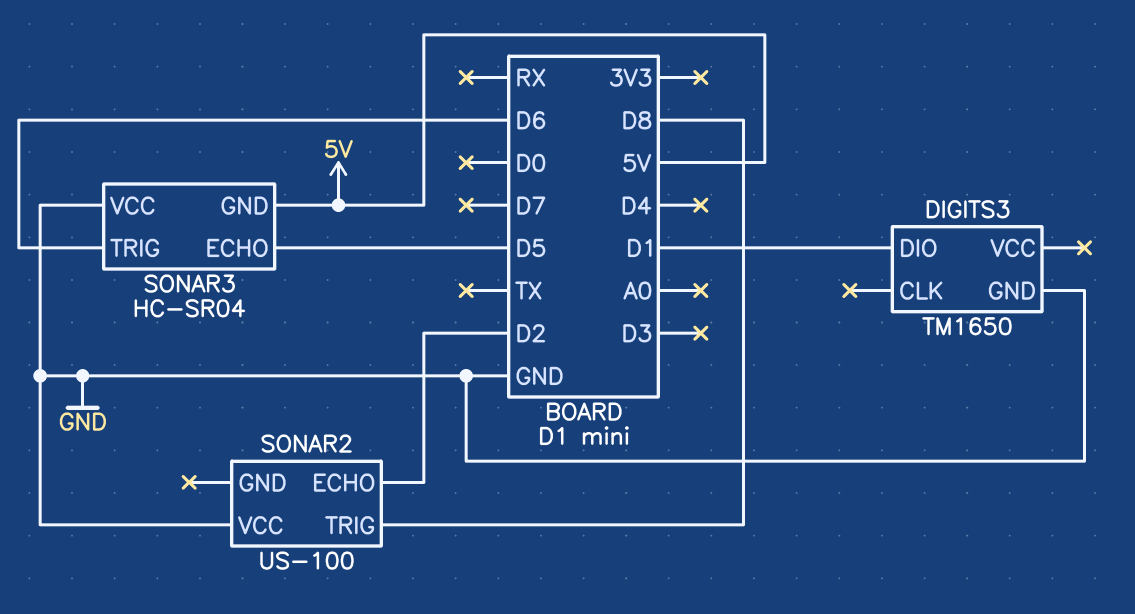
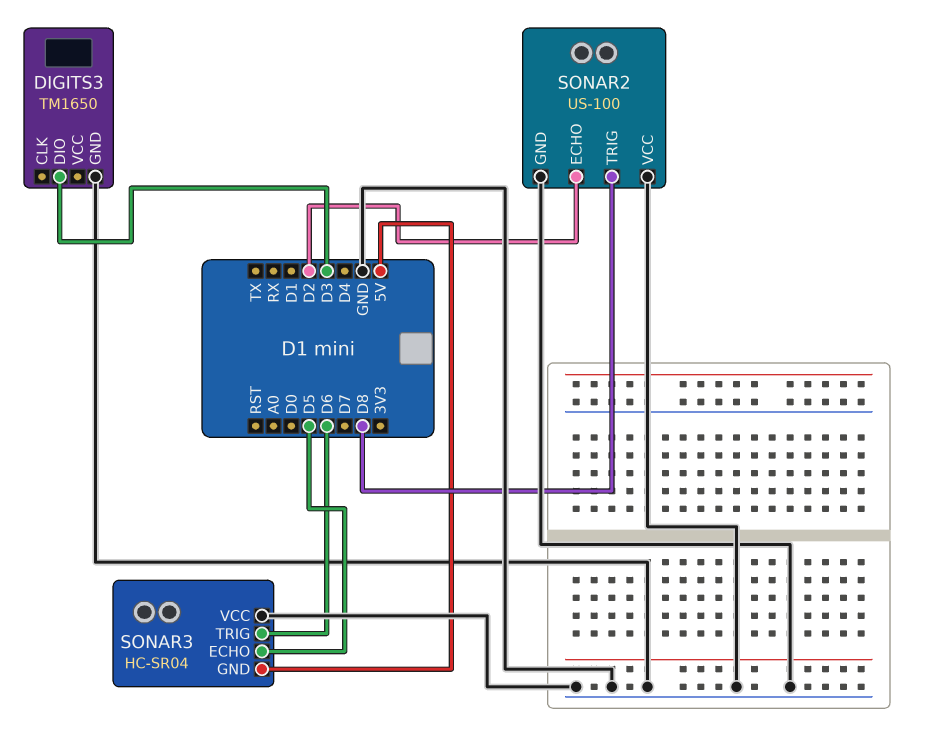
DIGITS3 pin DIO: D1 -> D3
SONAR2 pin GND: none -> GND

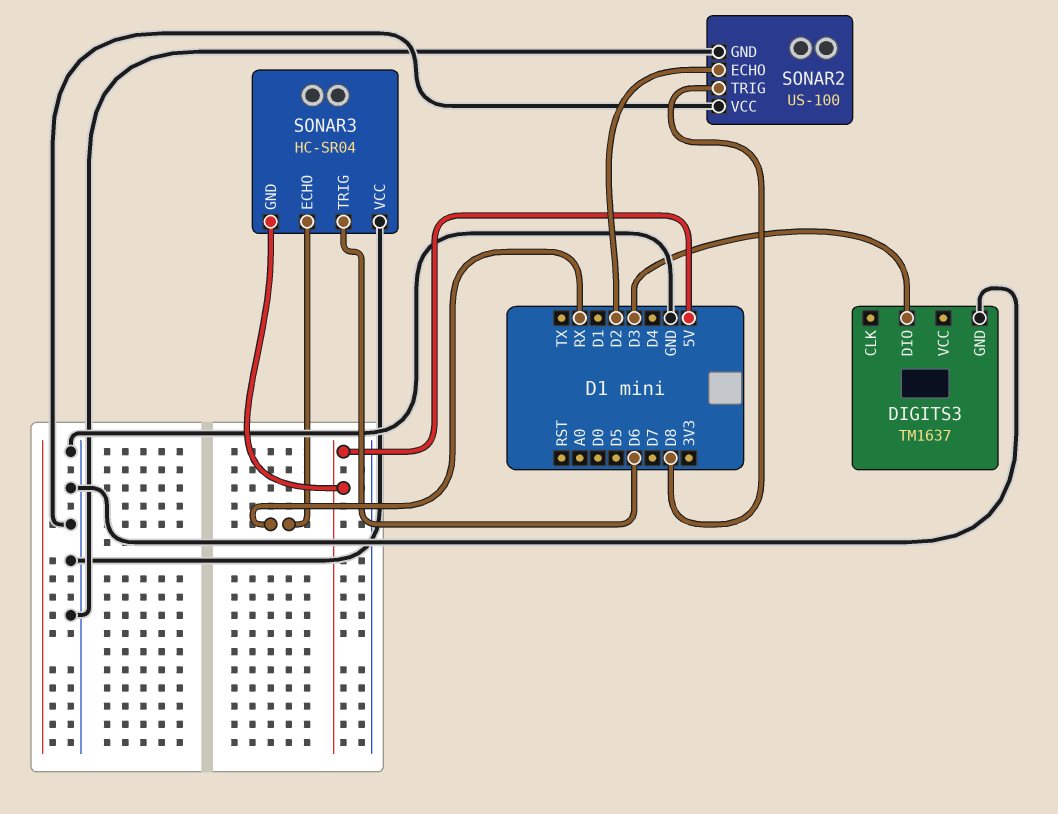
DIGITS3: TM1650 -> TM1637
SONAR3 pin ECHO: D5 -> RX

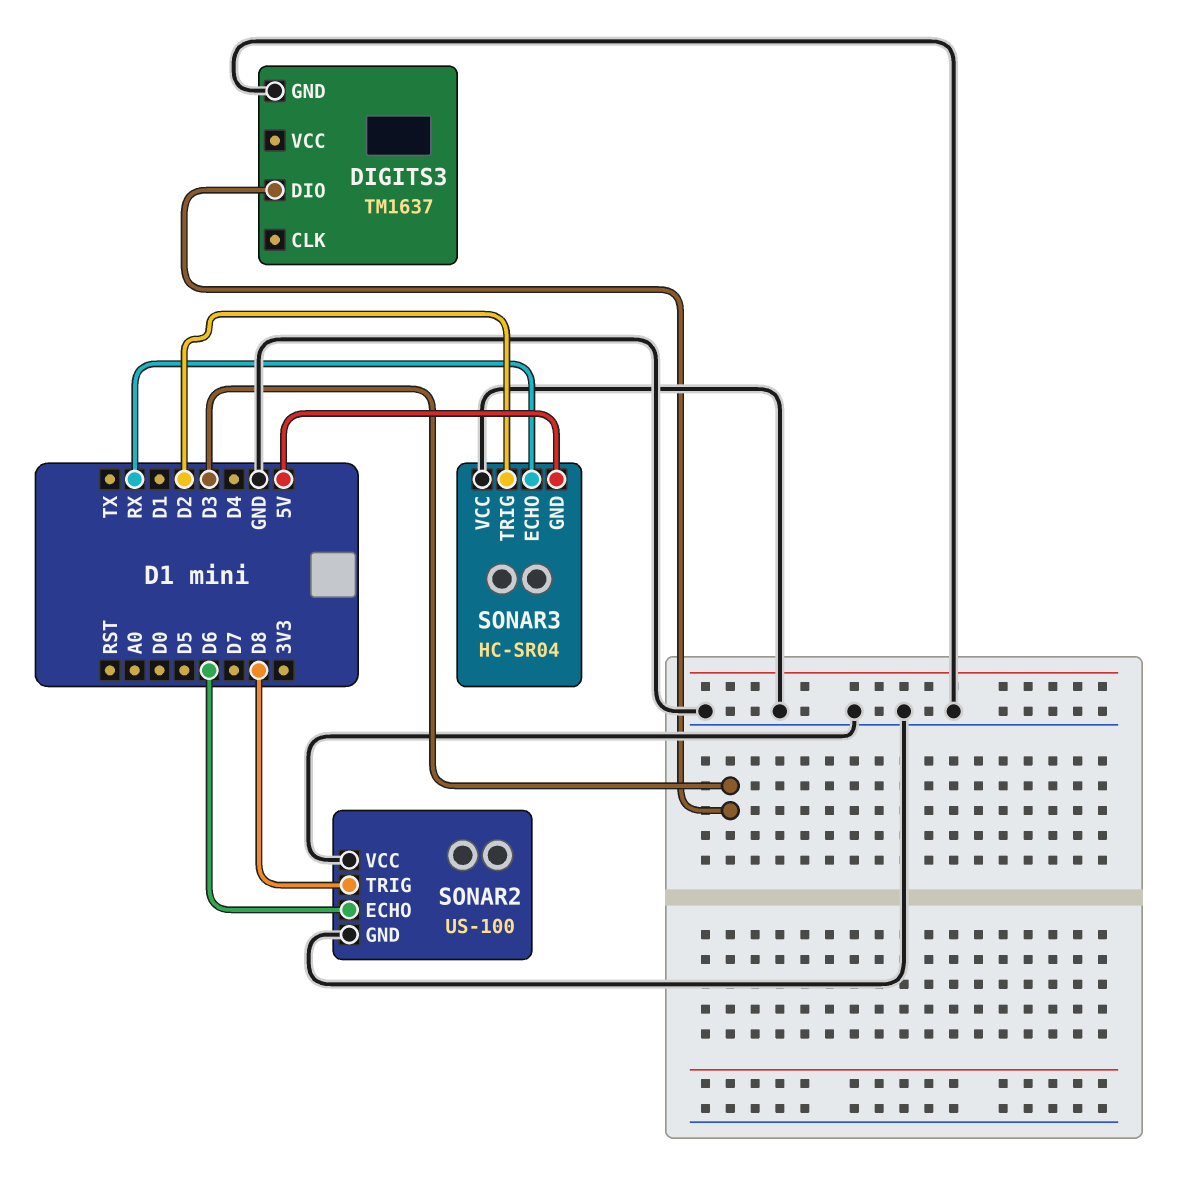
SONAR2 pin ECHO: D2 -> D6
SONAR3 pin TRIG: D6 -> D2

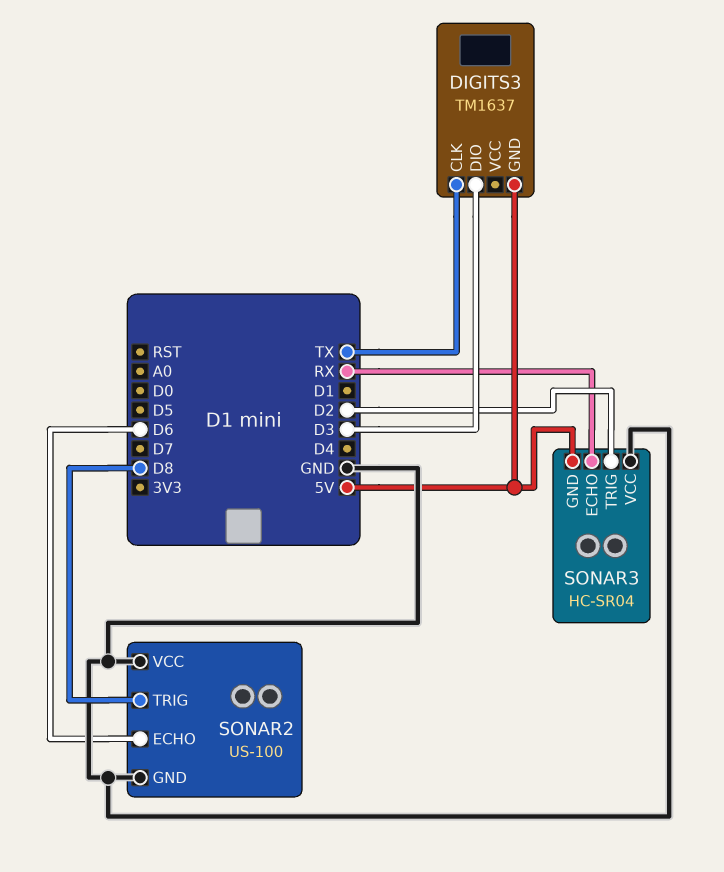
DIGITS3 pin CLK: none -> TX
DIGITS3 pin GND: GND -> 5V

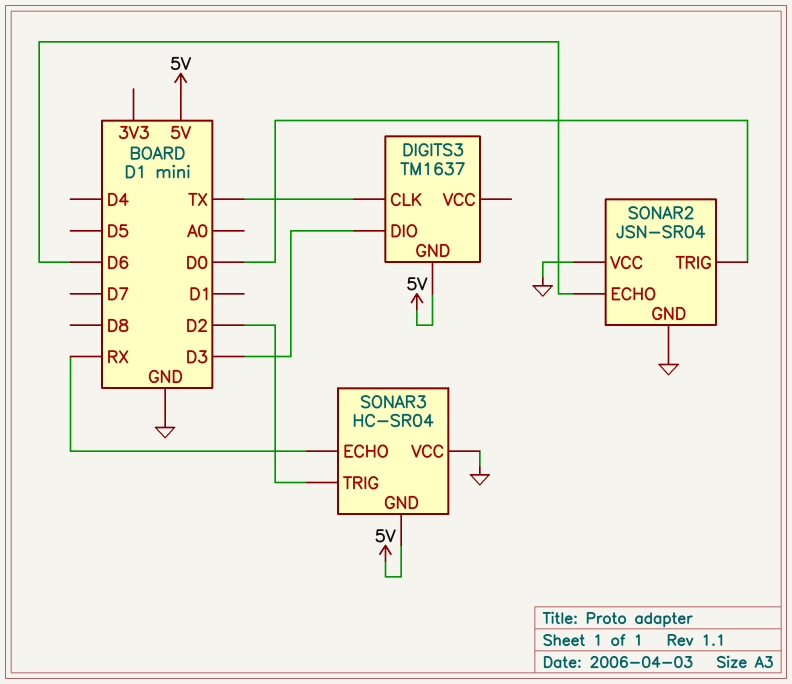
SONAR2: US-100 -> JSN-SR04
SONAR2 pin TRIG: D8 -> D0

